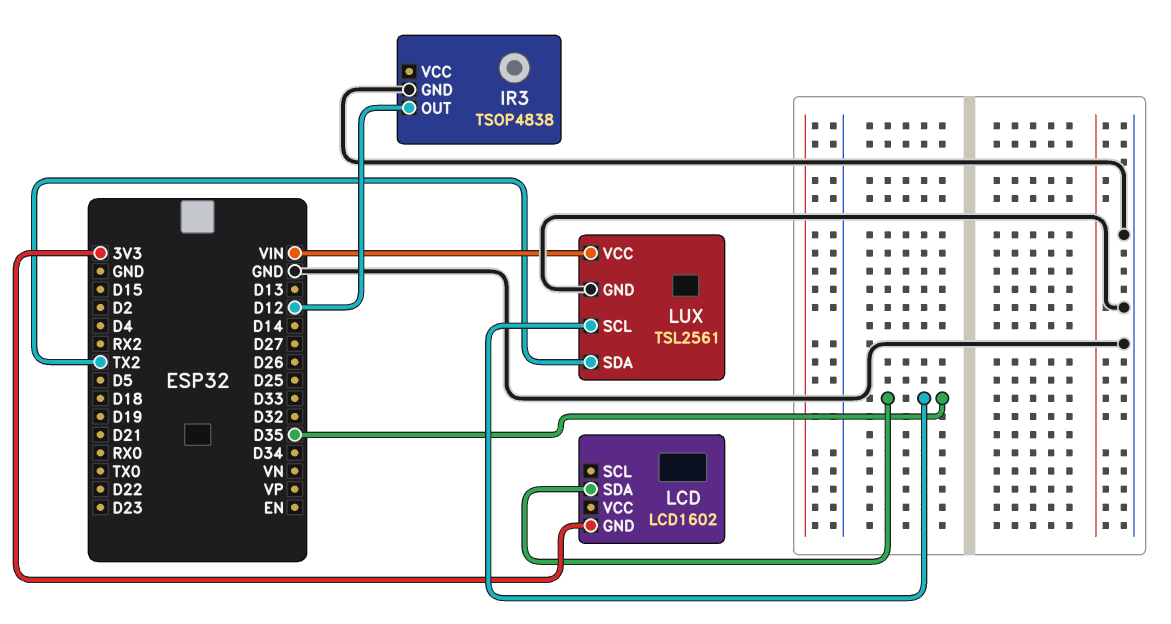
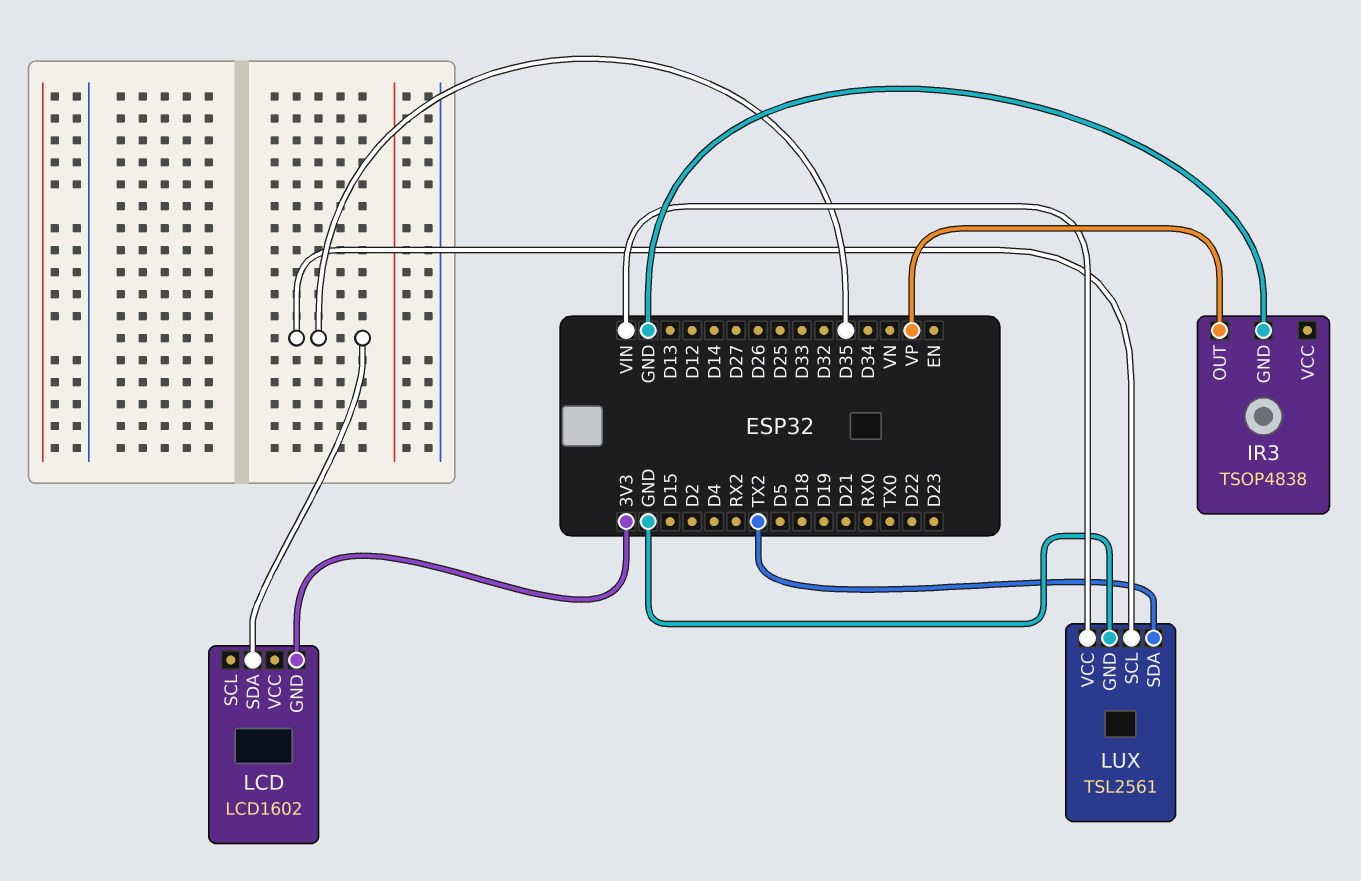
IR3 pin OUT: D12 -> VP

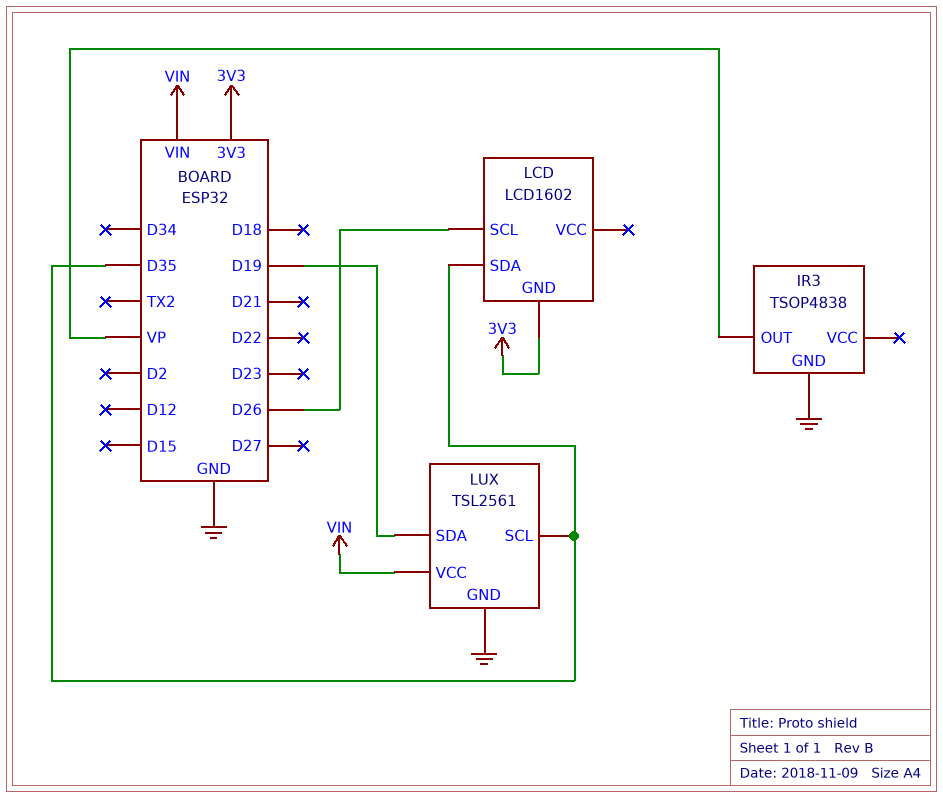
LCD pin SCL: none -> D26
LUX pin SDA: TX2 -> D19

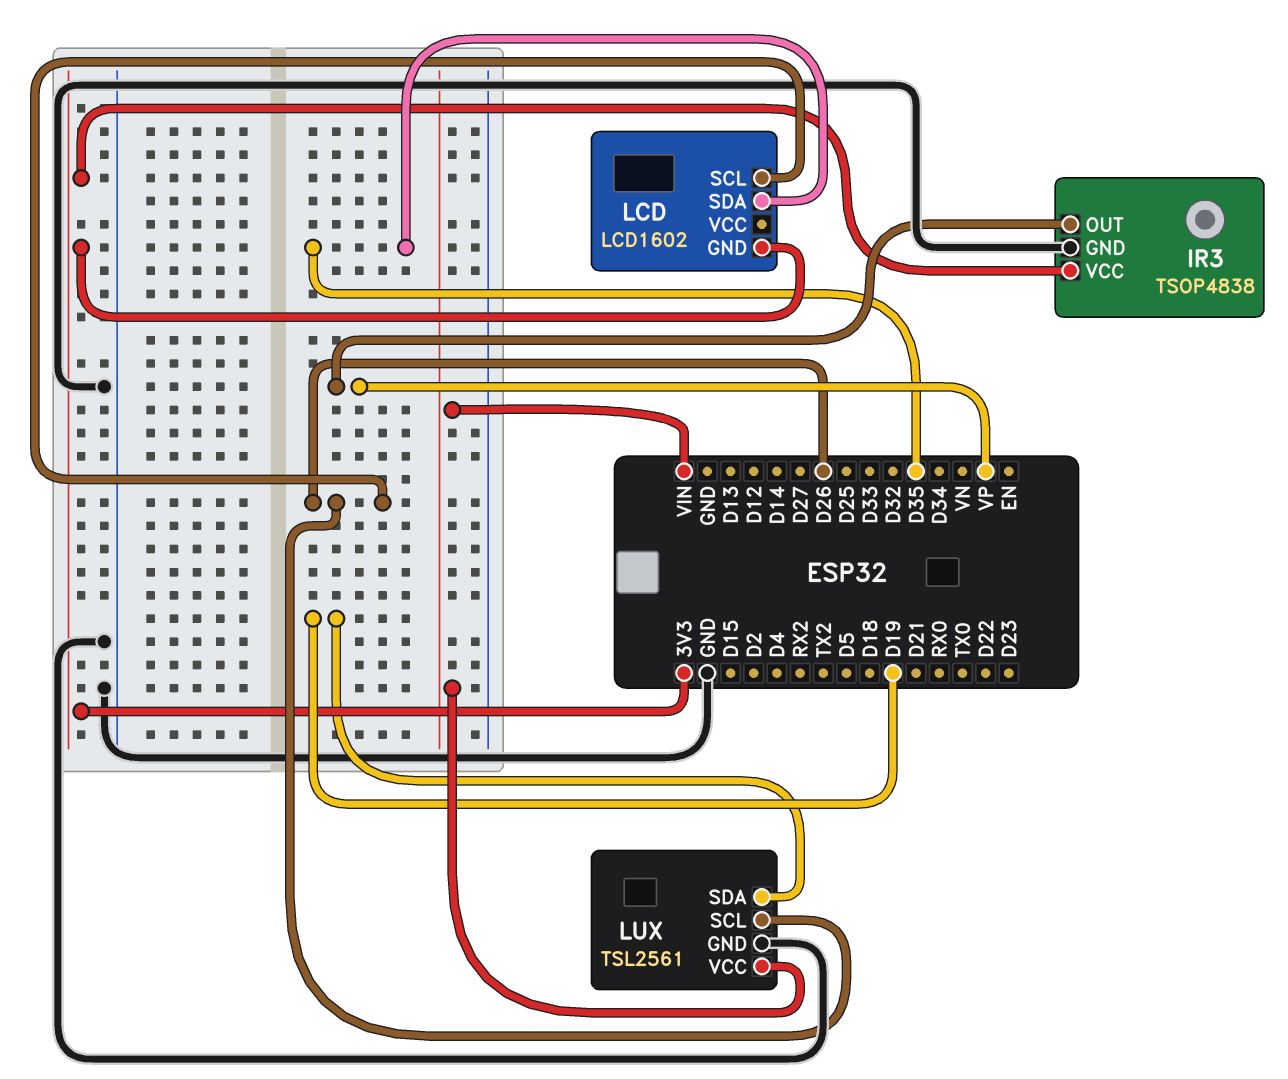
IR3 pin VCC: none -> 3V3
LUX pin SCL: D35 -> D26

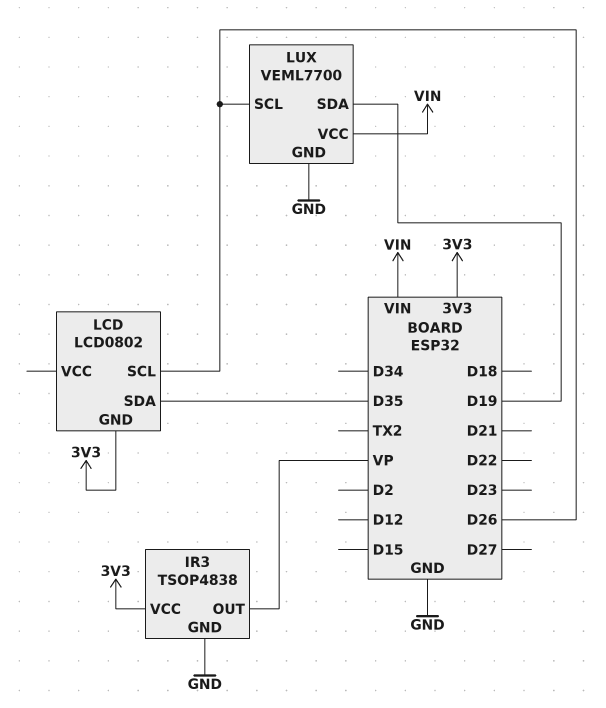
LCD: LCD1602 -> LCD0802
LUX: TSL2561 -> VEML7700

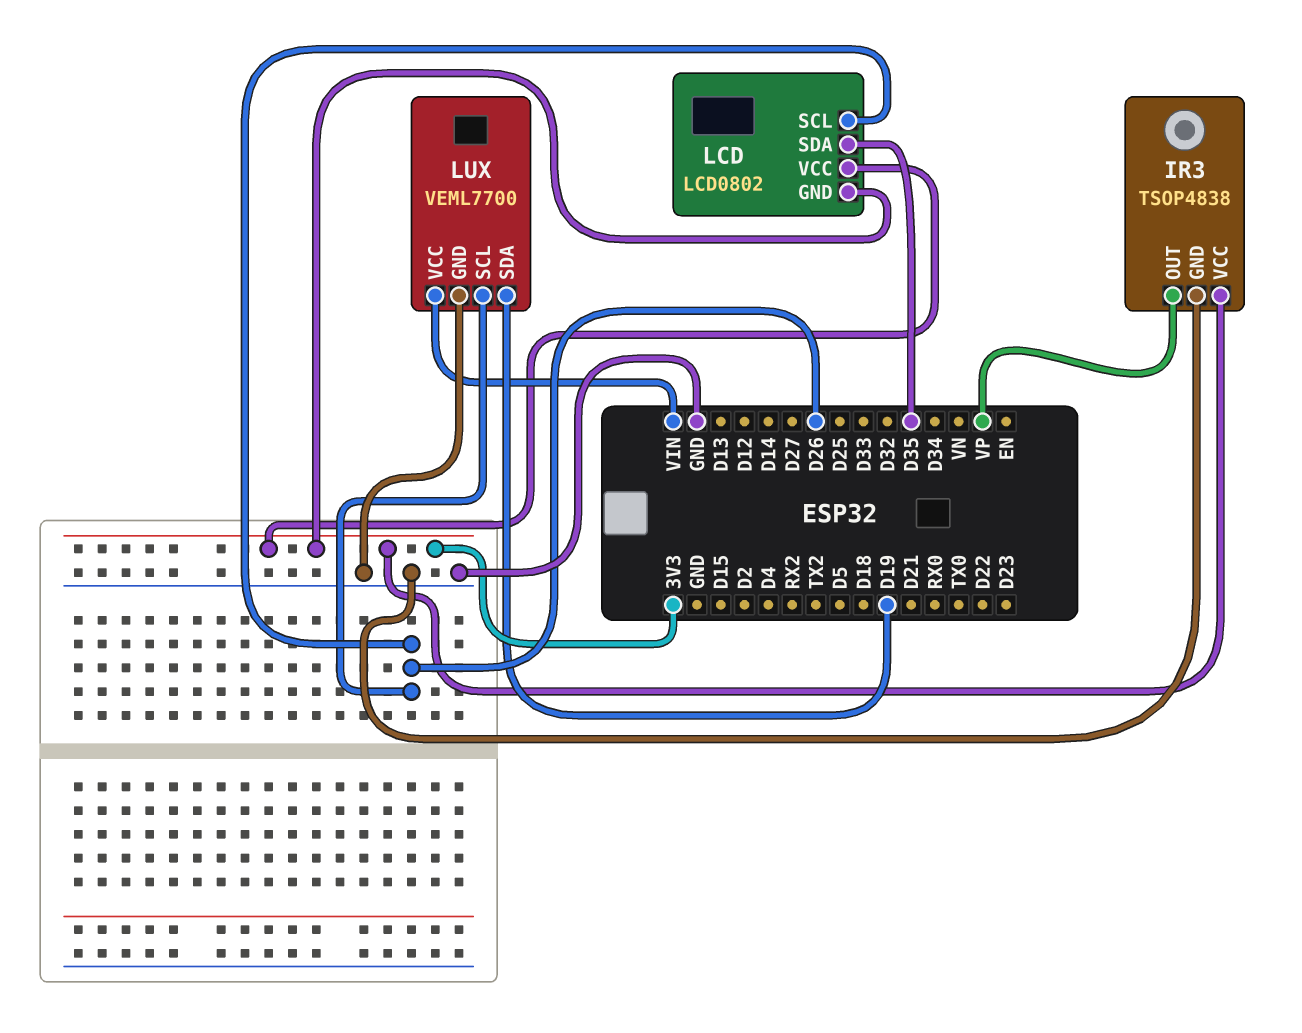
LCD pin VCC: none -> 3V3

